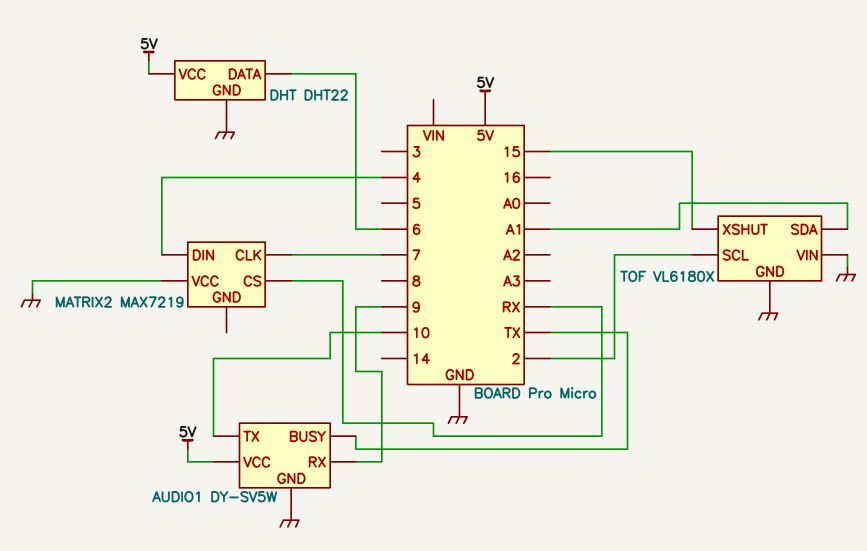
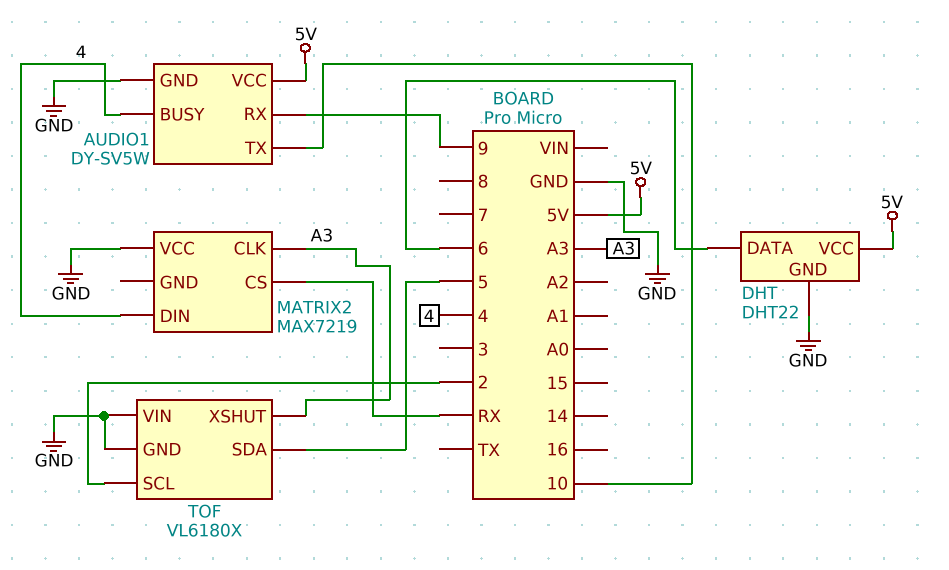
AUDIO1 pin BUSY: TX -> 4
MATRIX2 pin CLK: 7 -> A3
TOF pin SDA: A1 -> 5
TOF pin XSHUT: 15 -> A3

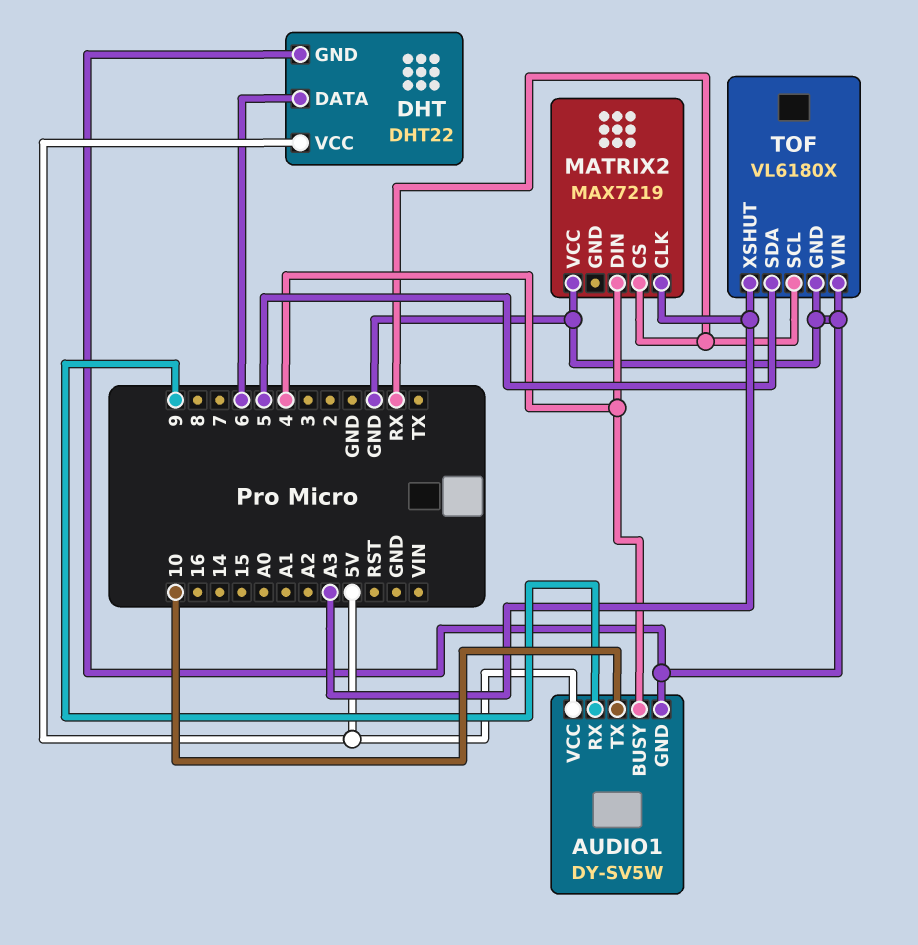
TOF pin SCL: 2 -> RX

